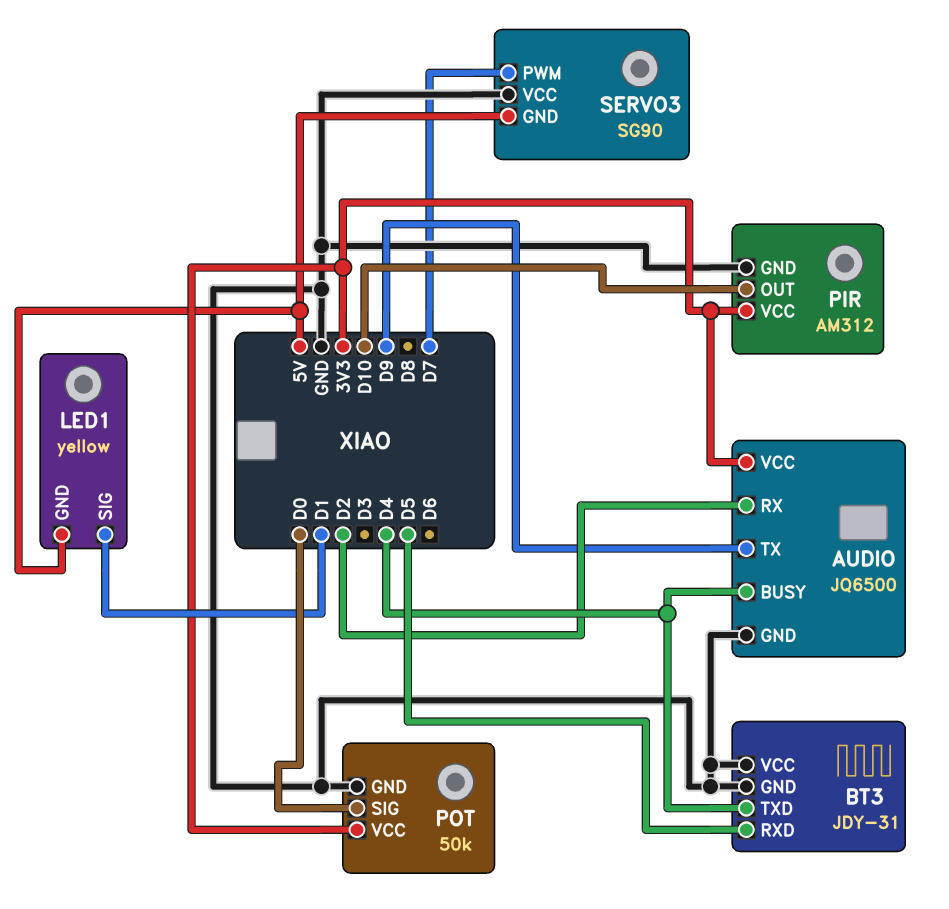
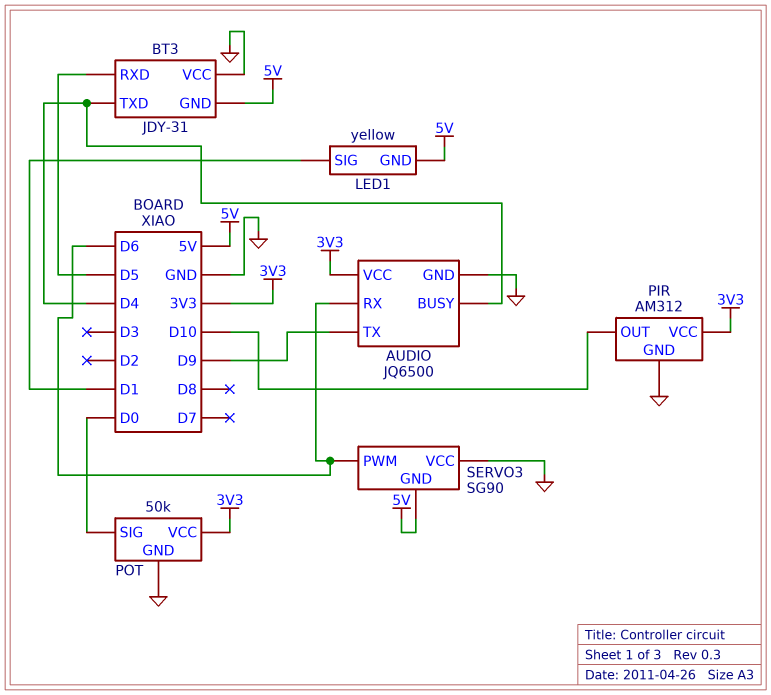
AUDIO pin RX: D2 -> D6
BT3 pin GND: GND -> 5V
SERVO3 pin PWM: D7 -> D6

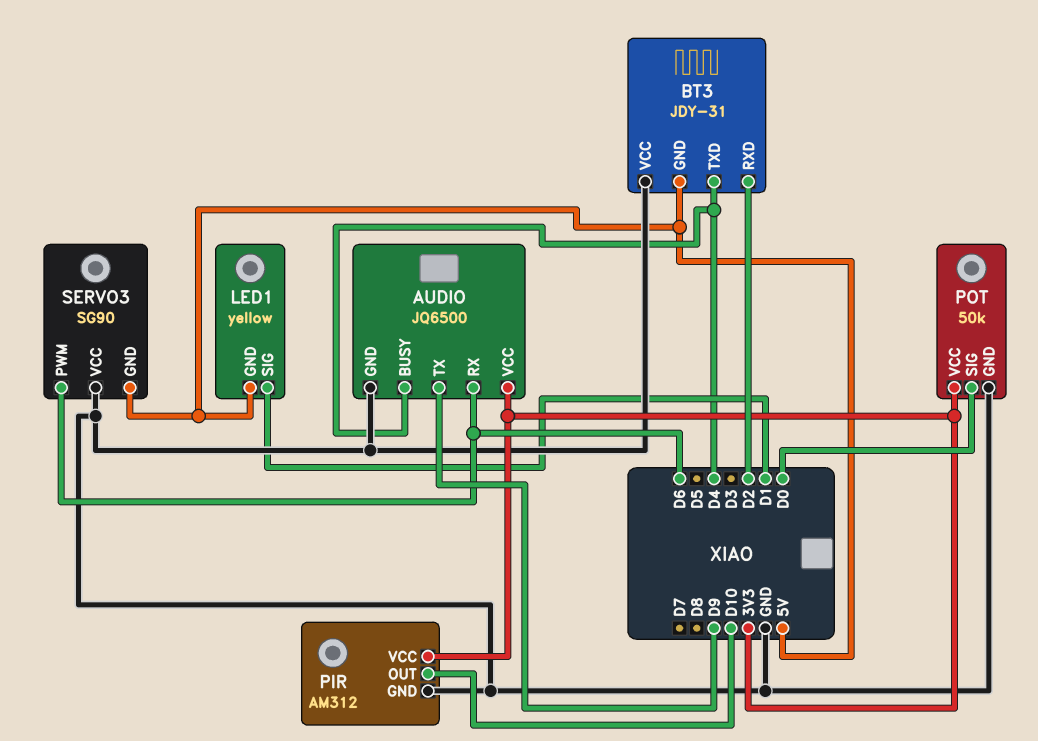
BT3 pin RXD: D5 -> D2

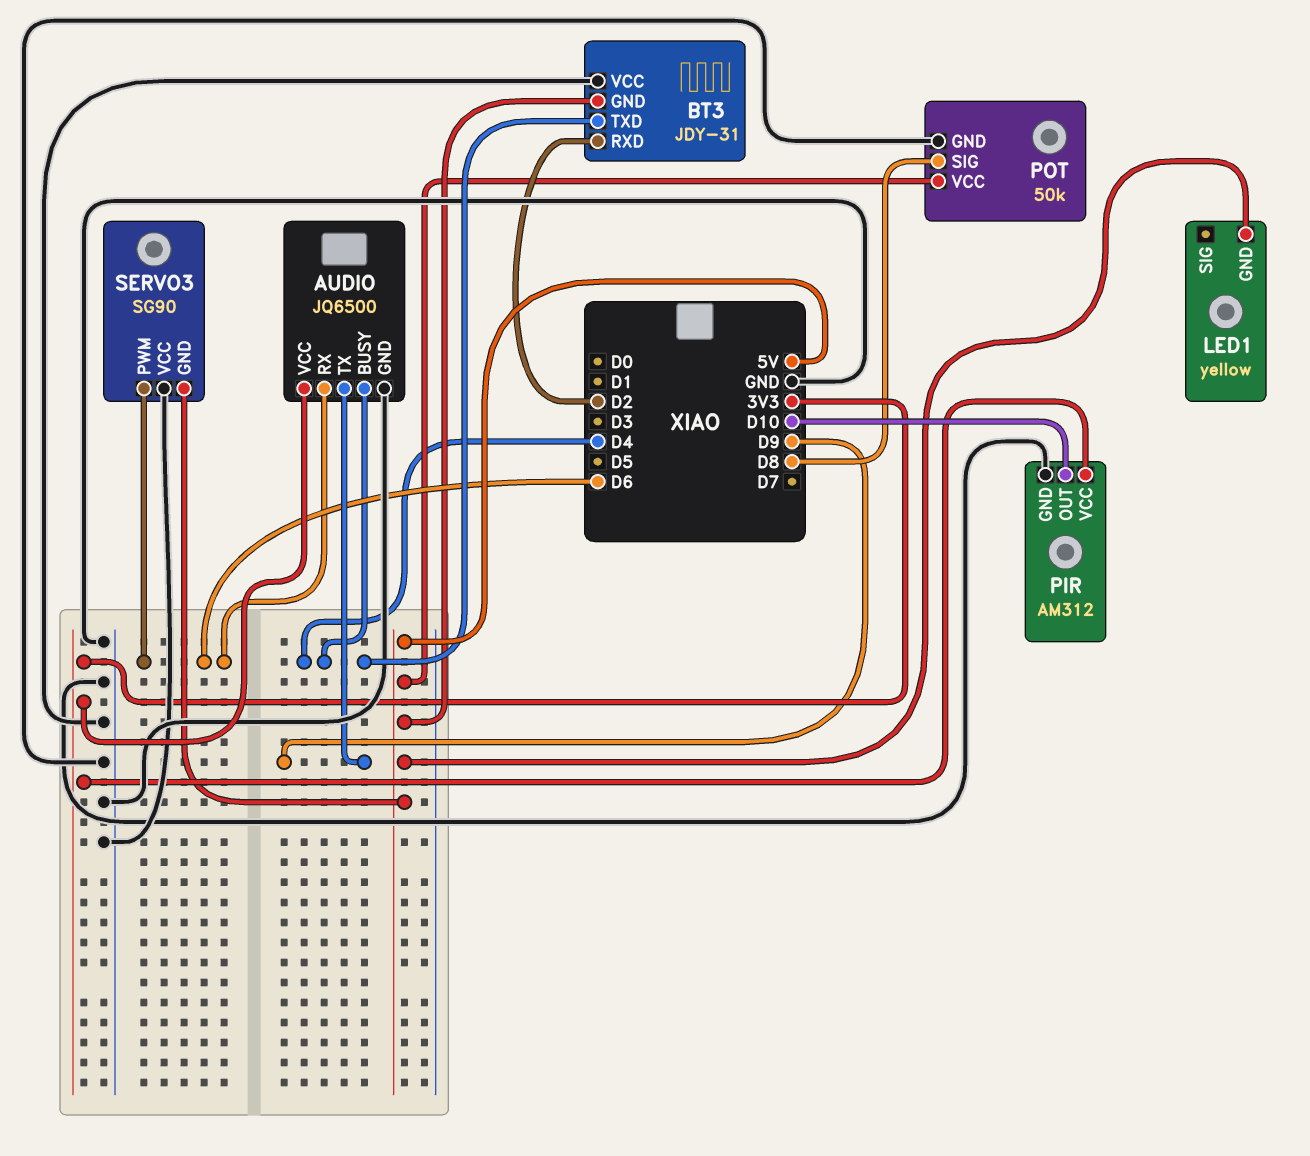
LED1 pin SIG: D1 -> none
POT pin SIG: D0 -> D8
POT pin VCC: 3V3 -> 5V

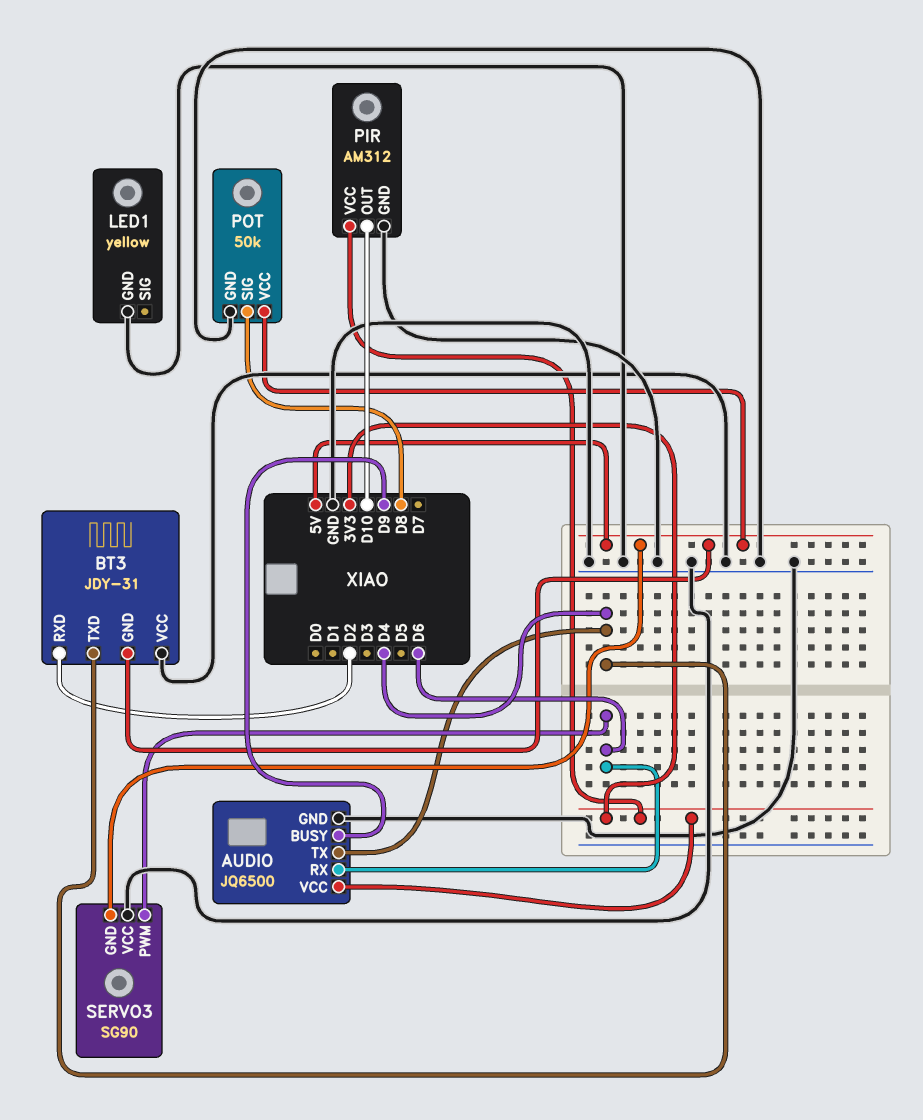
AUDIO pin BUSY: D4 -> D9
AUDIO pin TX: D9 -> D4
LED1 pin GND: 5V -> GND

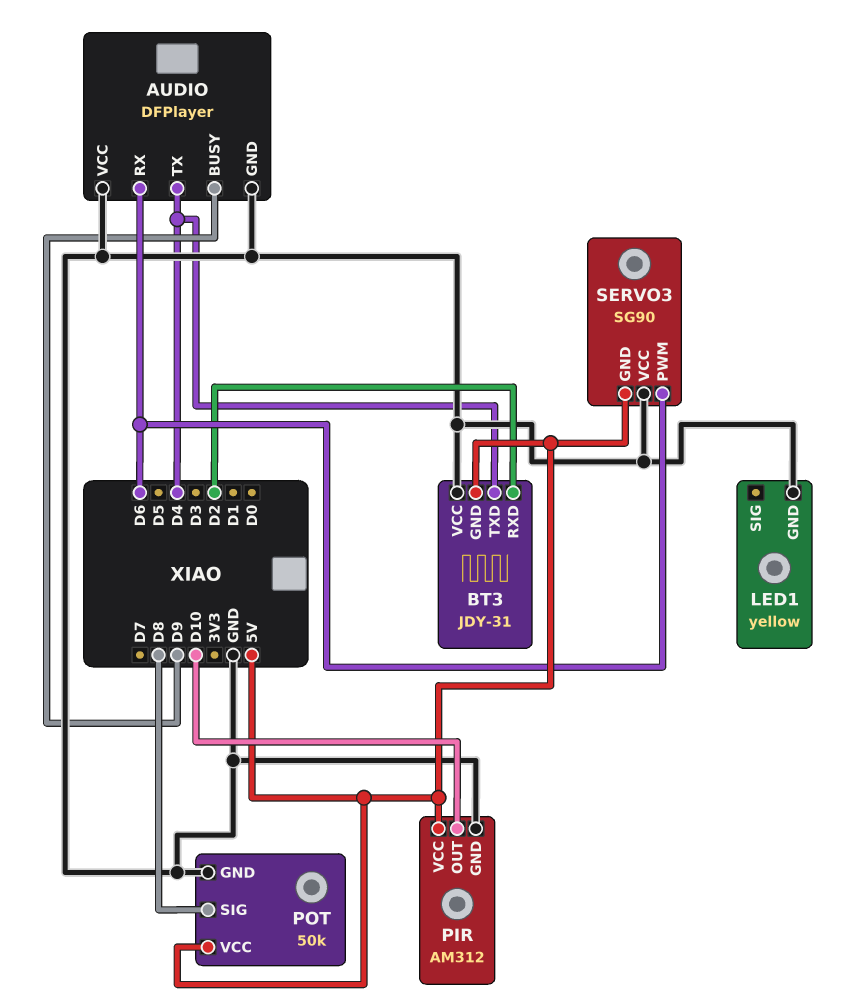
AUDIO: JQ6500 -> DFPlayer
AUDIO pin VCC: 3V3 -> GND
PIR pin VCC: 3V3 -> 5V

